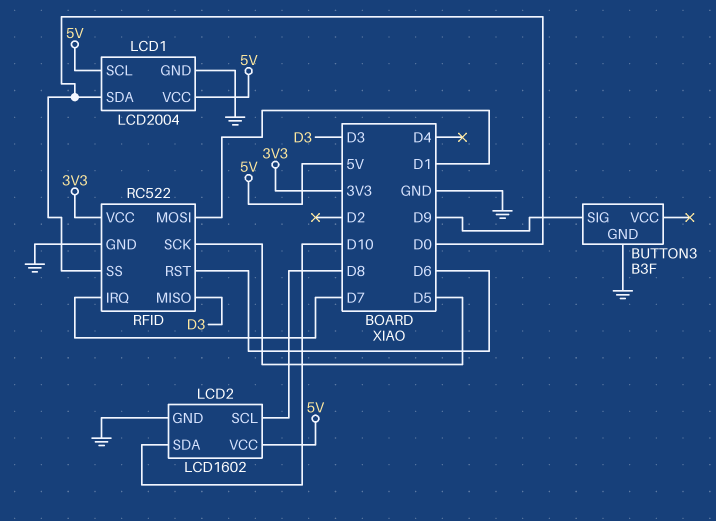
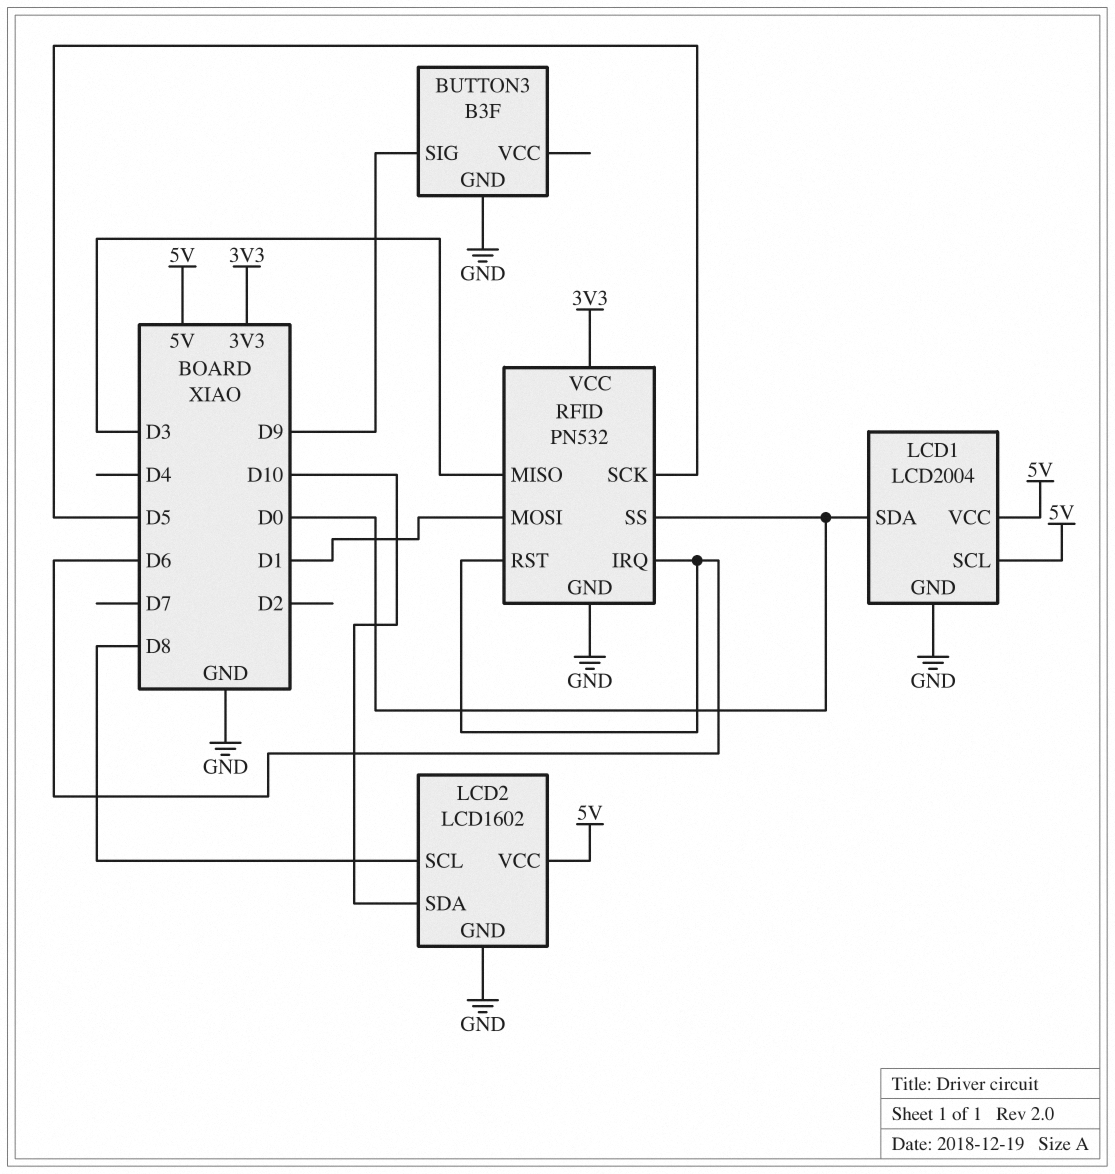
RFID: RC522 -> PN532
RFID pin IRQ: D7 -> D6

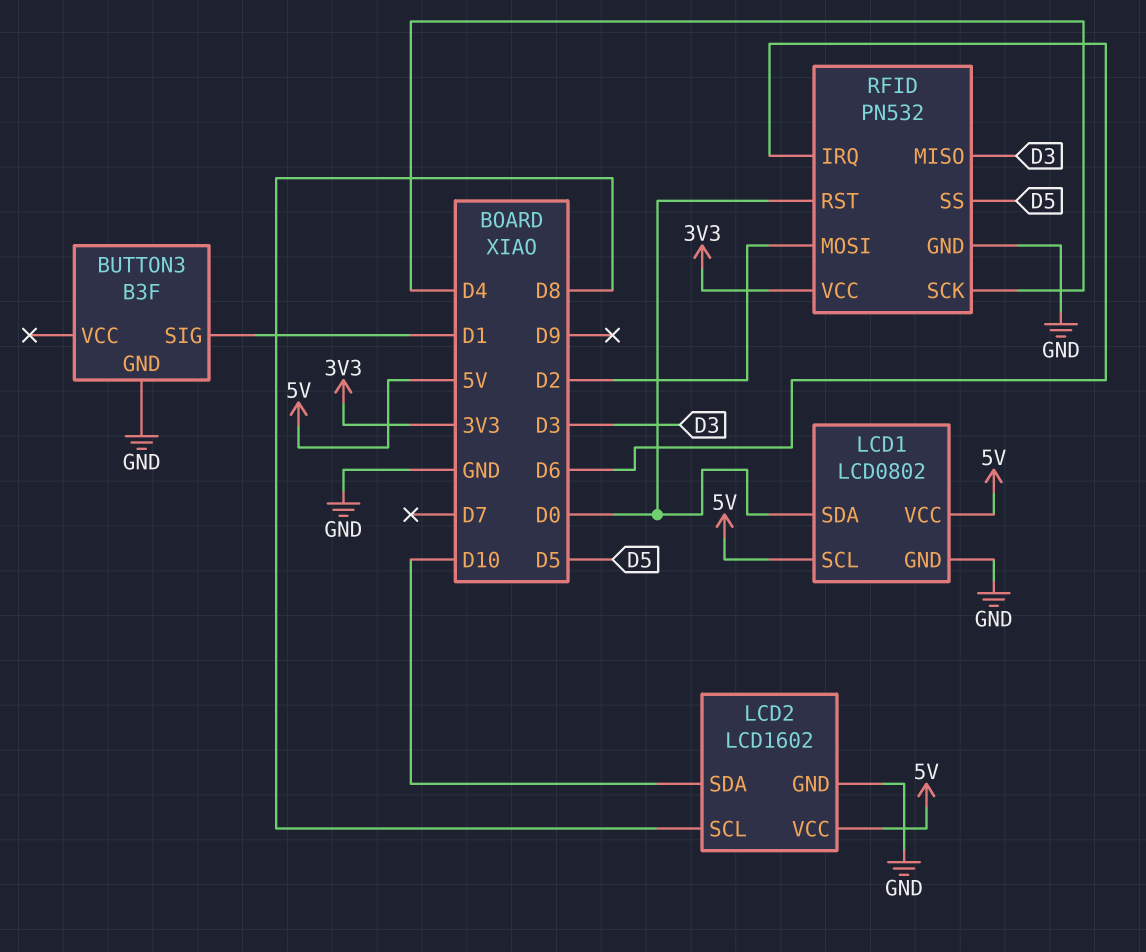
BUTTON3 pin SIG: D9 -> D1
LCD1: LCD2004 -> LCD0802
RFID pin MOSI: D1 -> D2
RFID pin RST: D6 -> D0
RFID pin SCK: D5 -> D4
RFID pin SS: D0 -> D5

